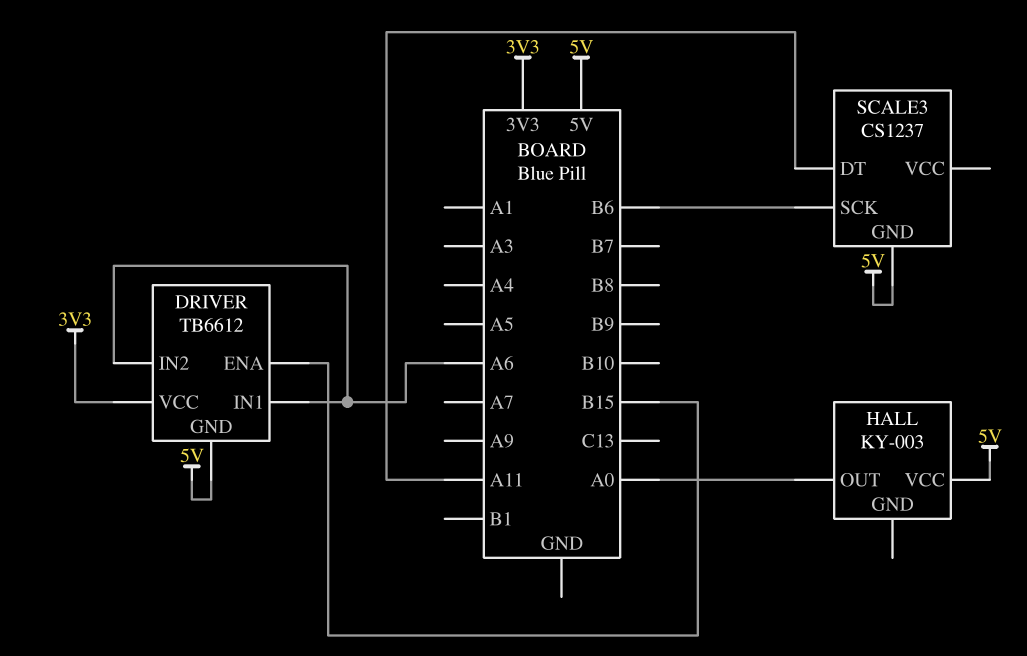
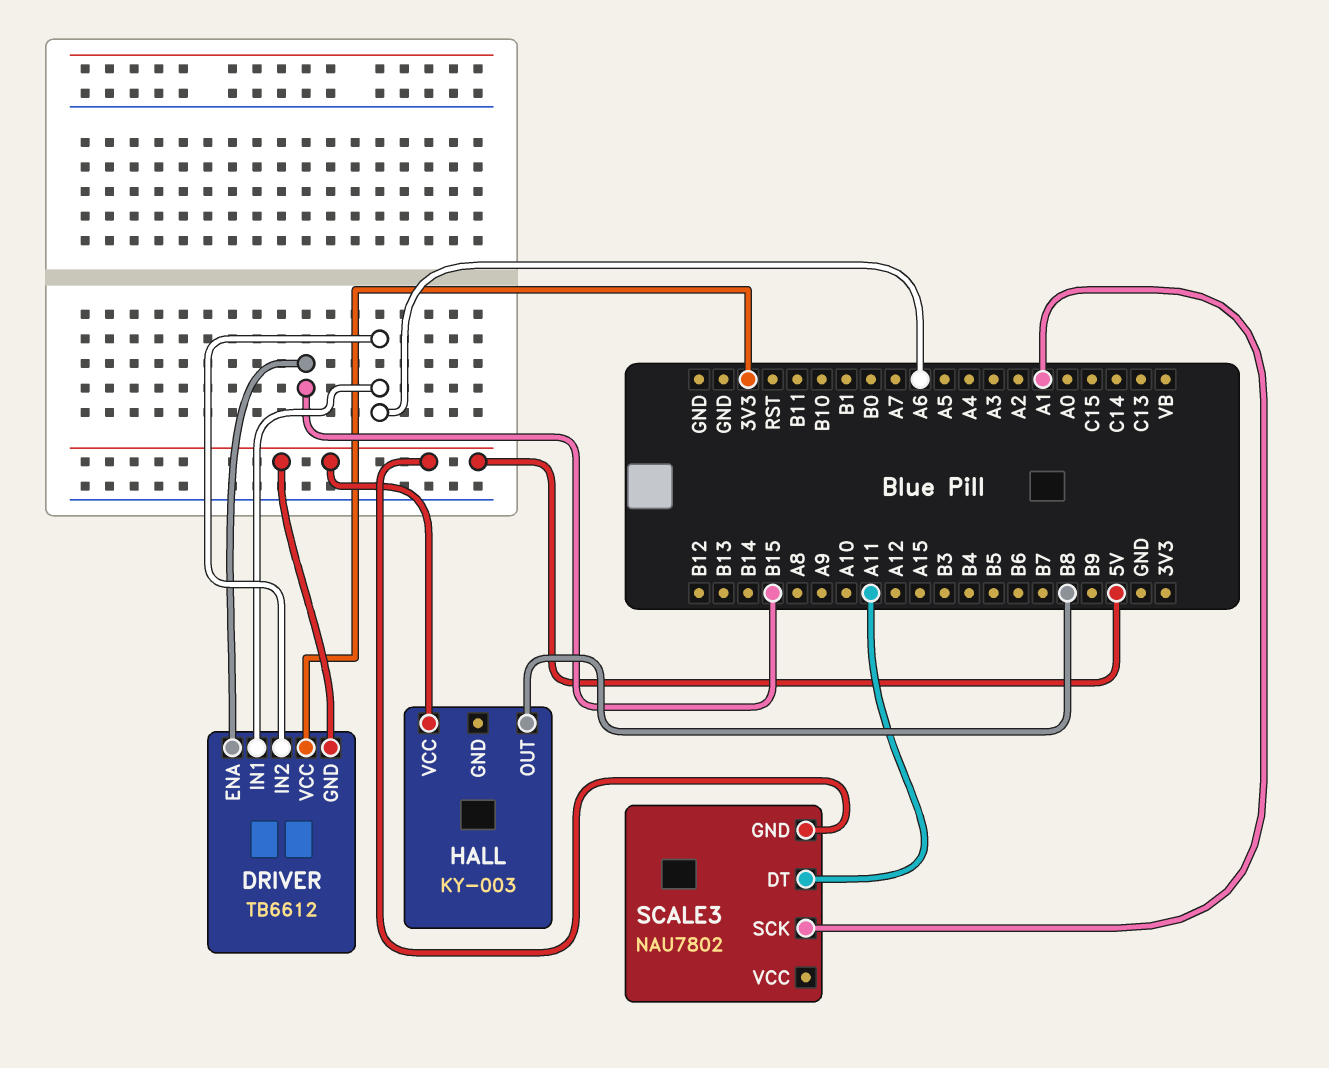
HALL pin OUT: A0 -> B8
SCALE3: CS1237 -> NAU7802
SCALE3 pin SCK: B6 -> A1

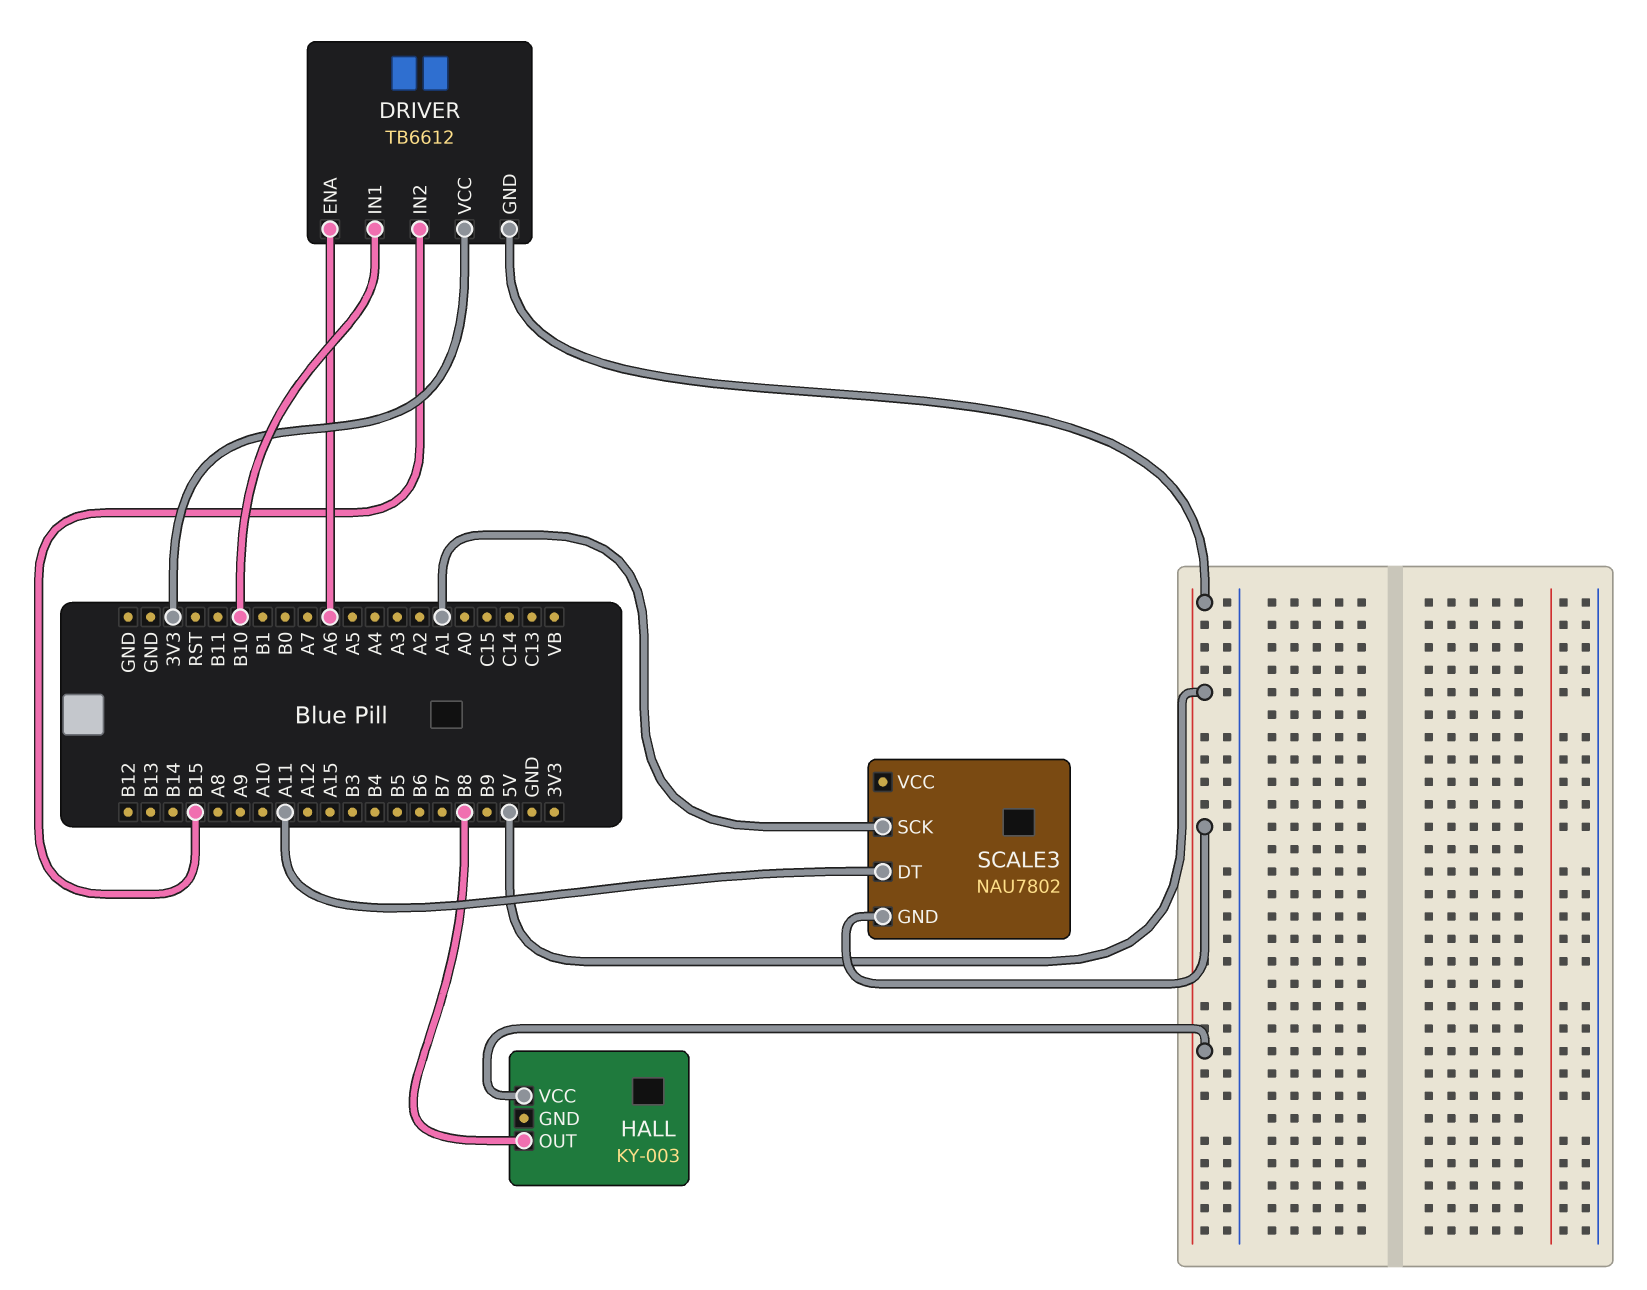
DRIVER pin ENA: B15 -> A6
DRIVER pin IN1: A6 -> B10
DRIVER pin IN2: A6 -> B15

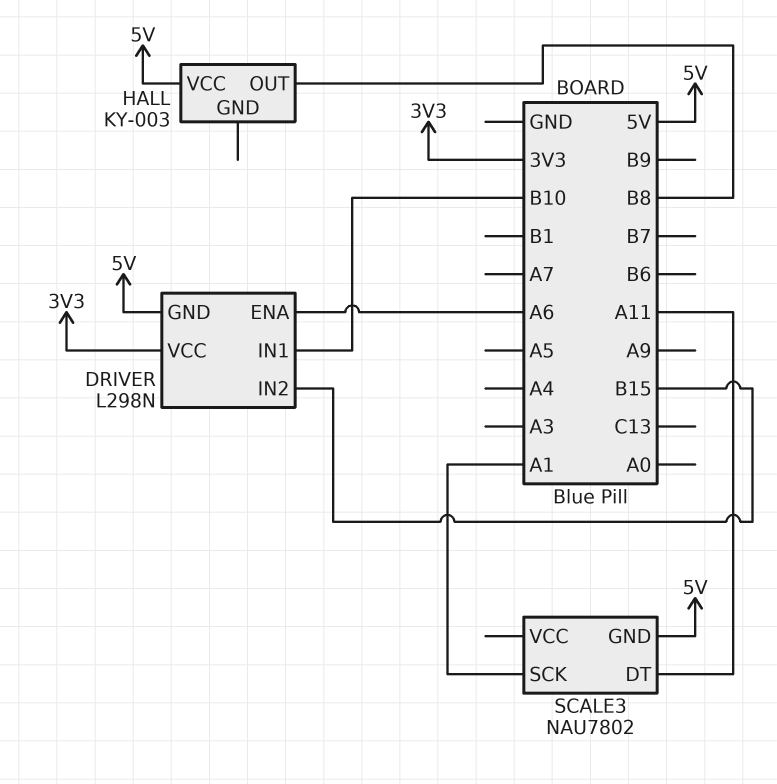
DRIVER: TB6612 -> L298N

